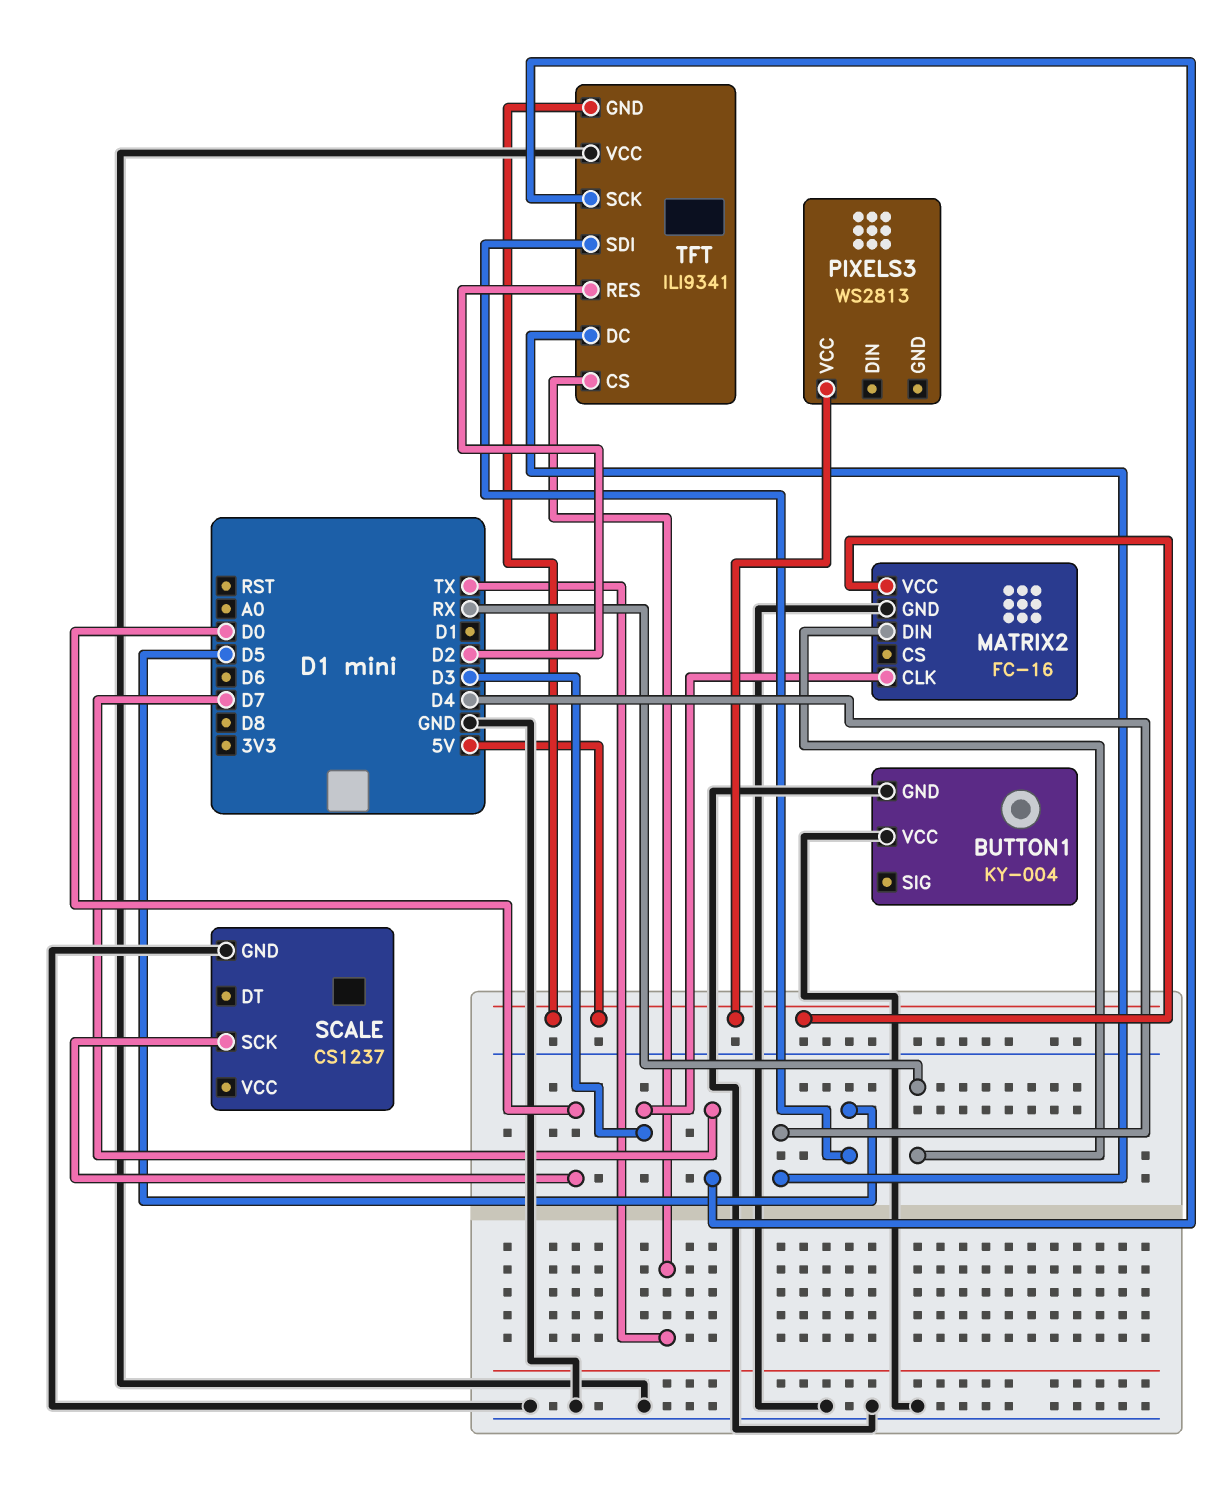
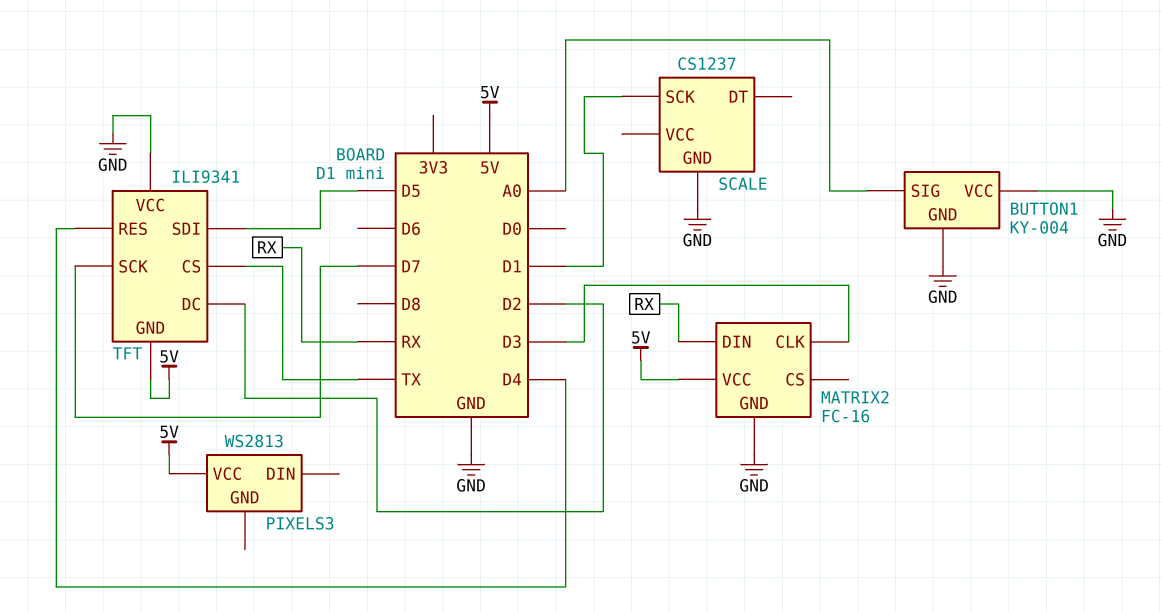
BUTTON1 pin SIG: none -> A0
SCALE pin SCK: D0 -> D1
TFT pin DC: D4 -> D2
TFT pin RES: D2 -> D4

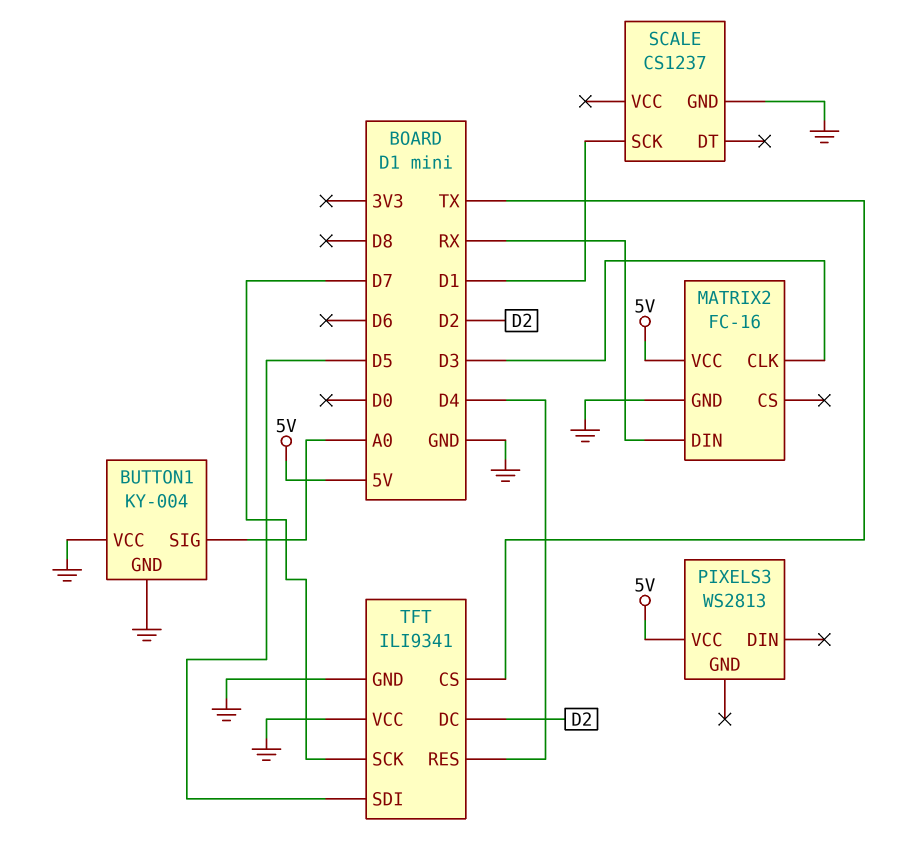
TFT pin GND: 5V -> GND

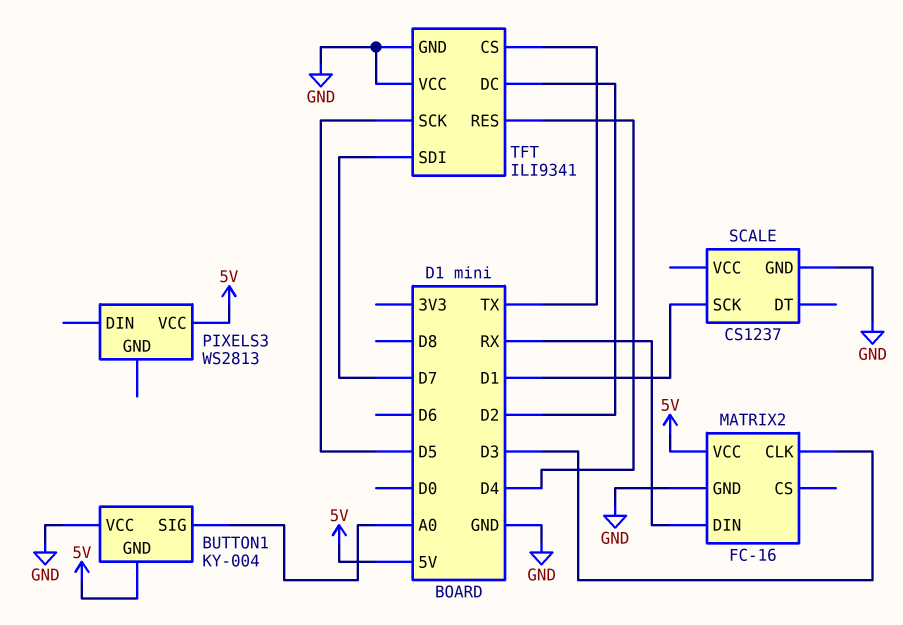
BUTTON1 pin GND: GND -> 5V
TFT pin SCK: D7 -> D5
TFT pin SDI: D5 -> D7

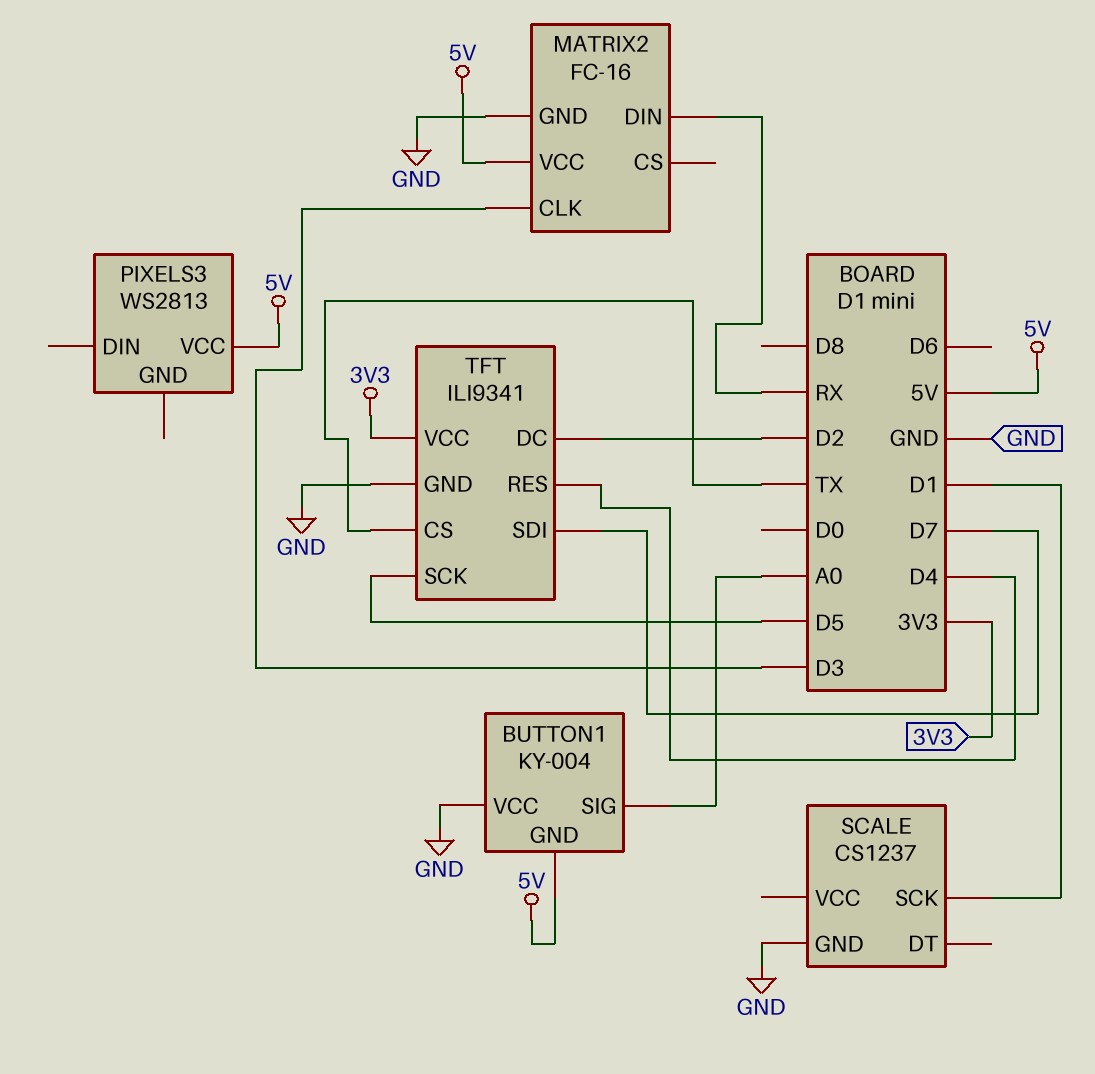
TFT pin VCC: GND -> 3V3

